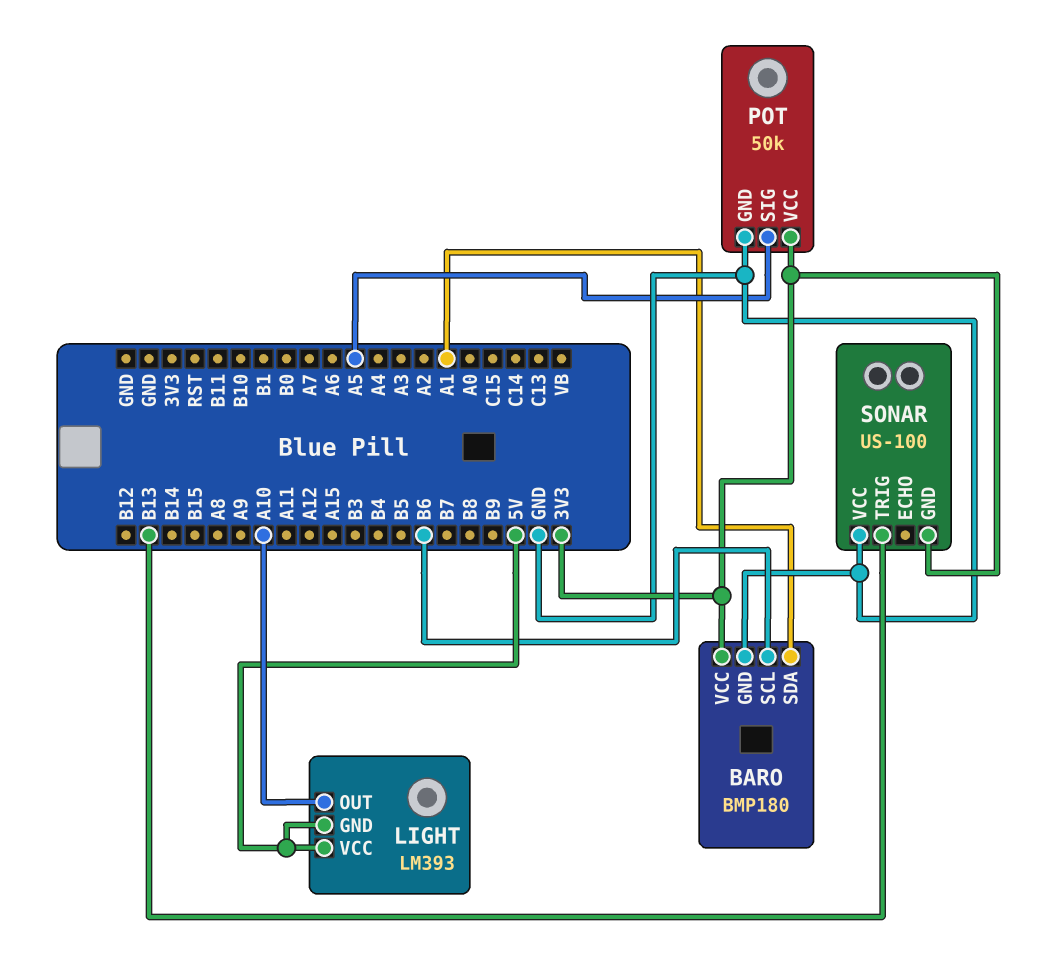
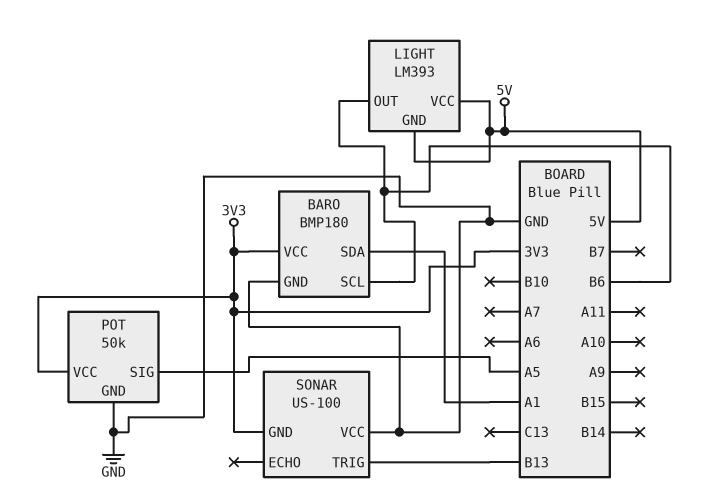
LIGHT pin OUT: A10 -> B6

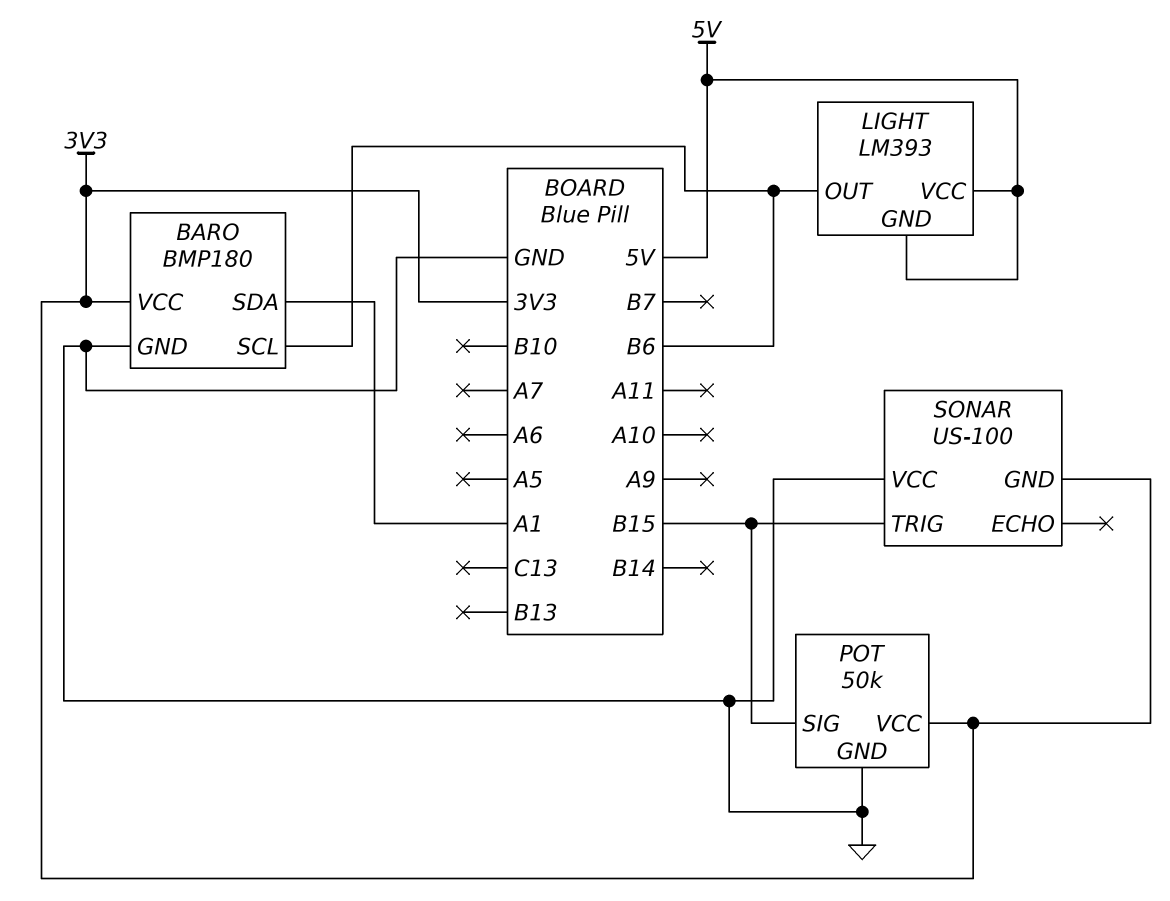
POT pin SIG: A5 -> B15
SONAR pin TRIG: B13 -> B15

